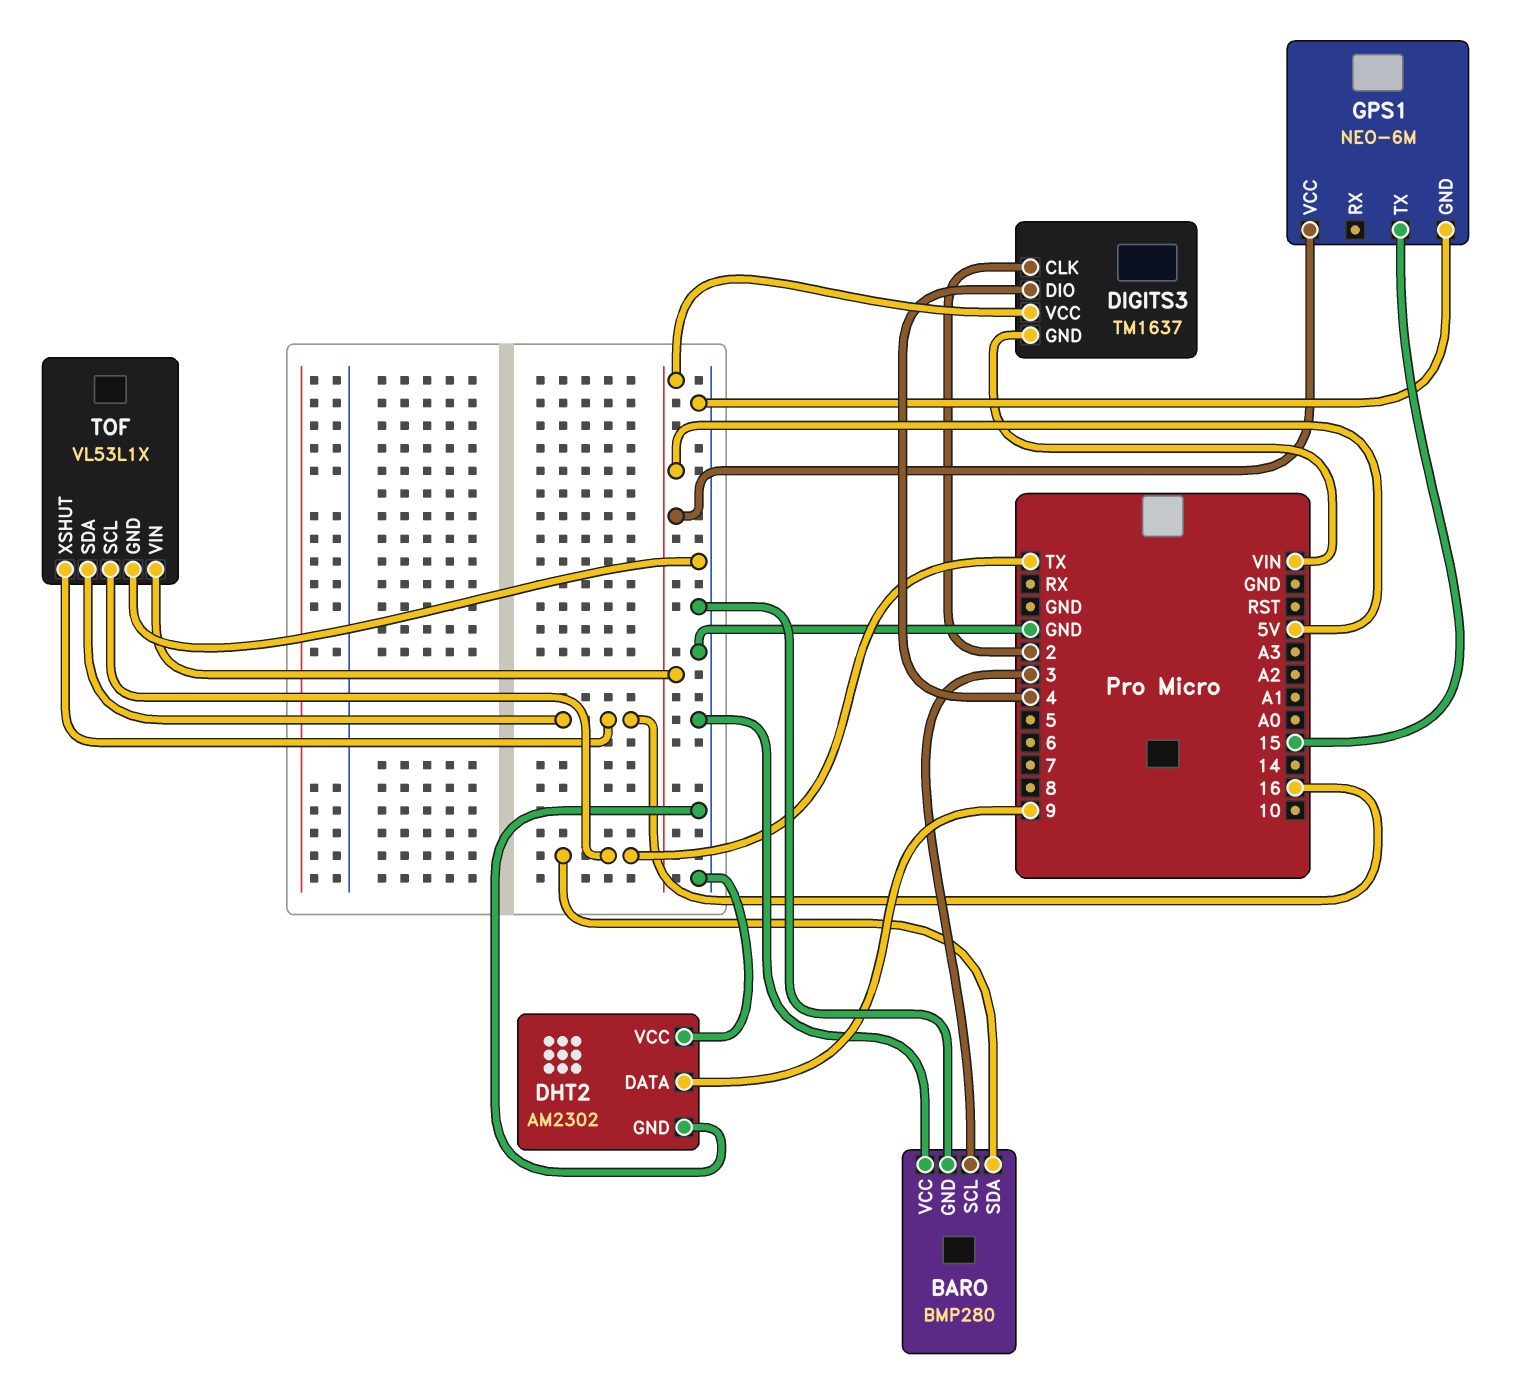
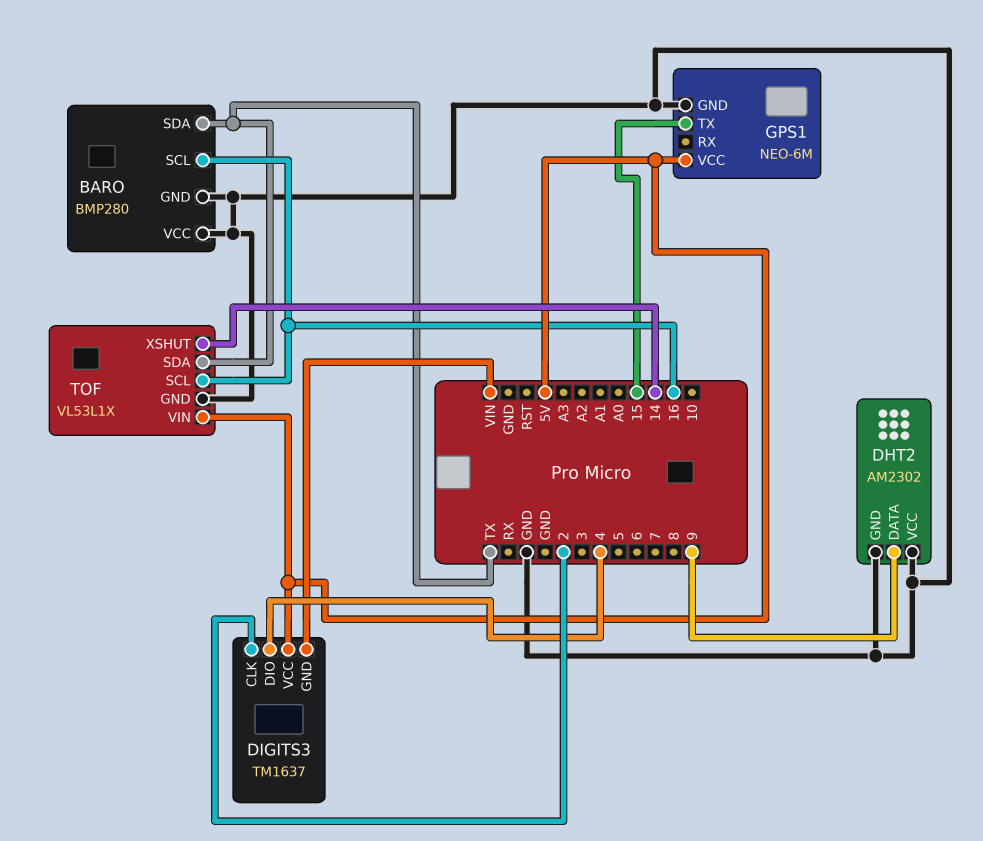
BARO pin SCL: 3 -> 16
TOF pin SCL: TX -> 16
TOF pin SDA: 16 -> TX
TOF pin XSHUT: 16 -> 14

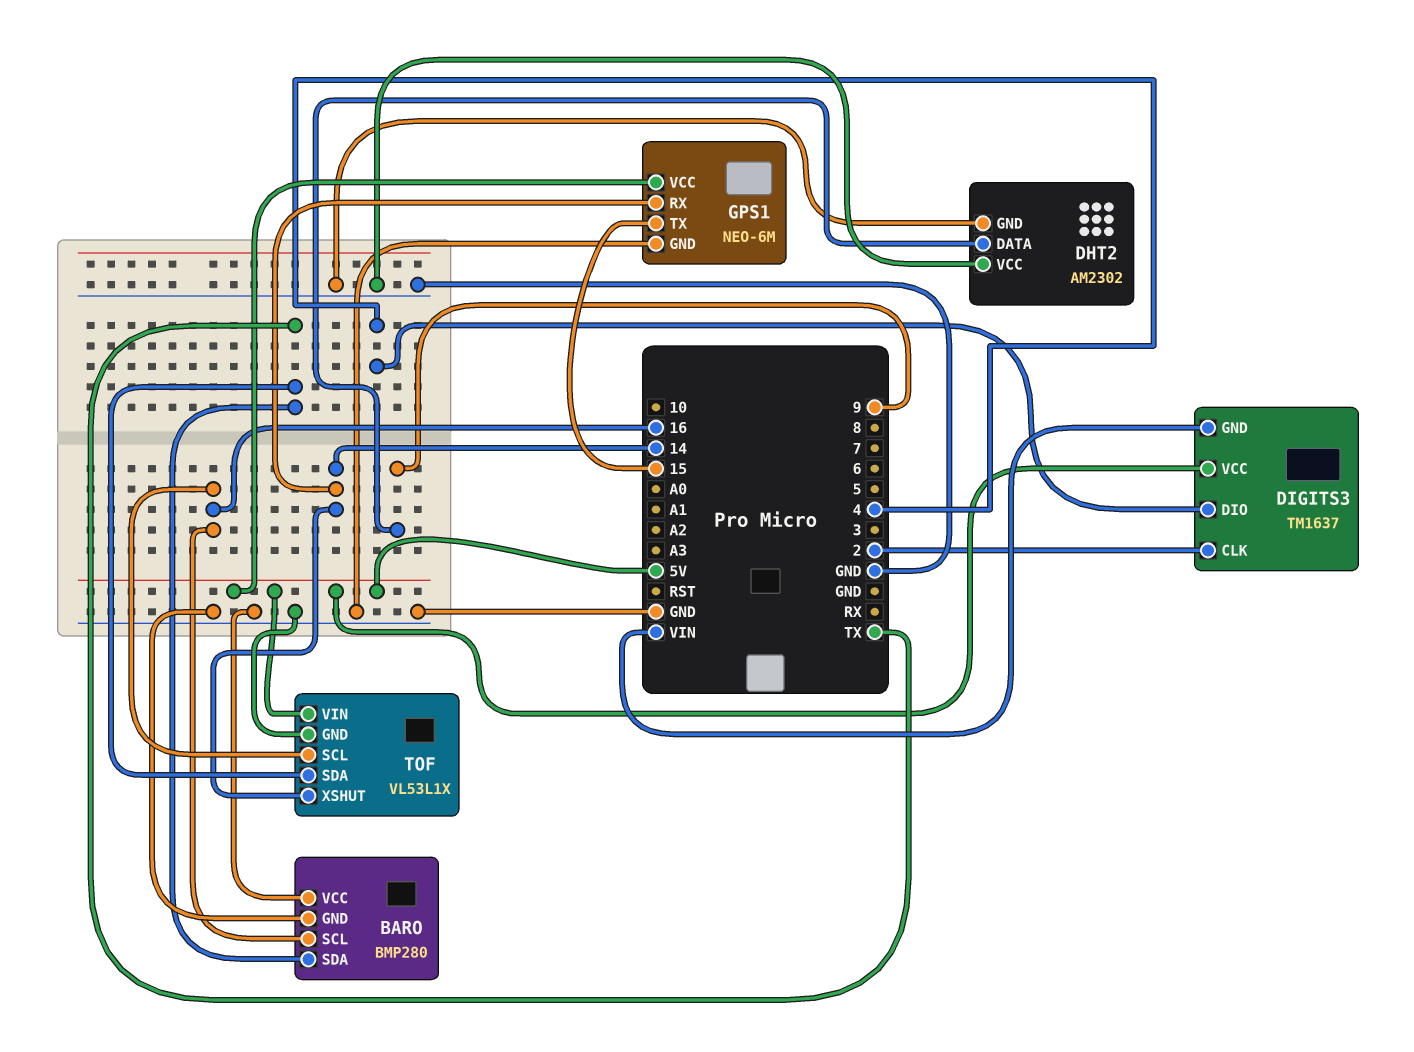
GPS1 pin RX: none -> 14

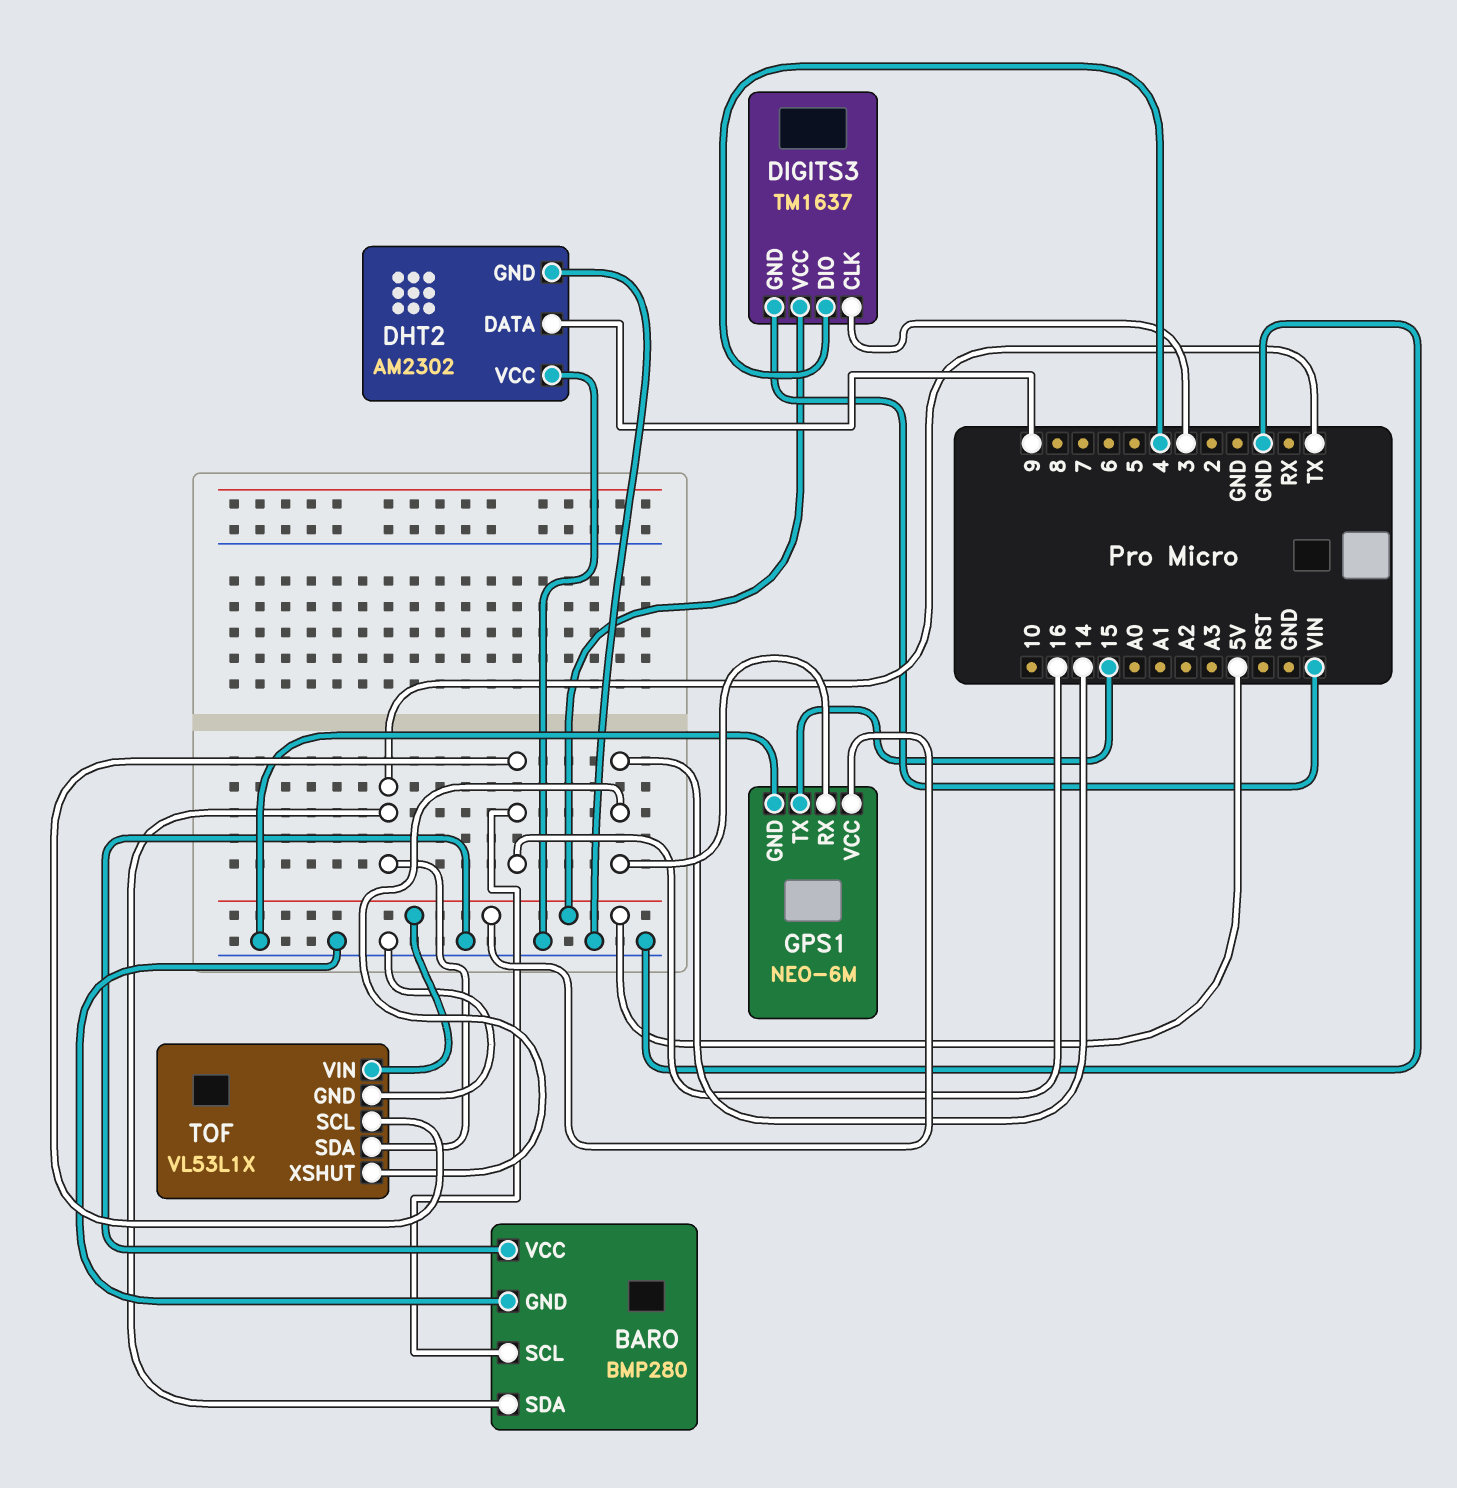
DIGITS3 pin CLK: 2 -> 3

